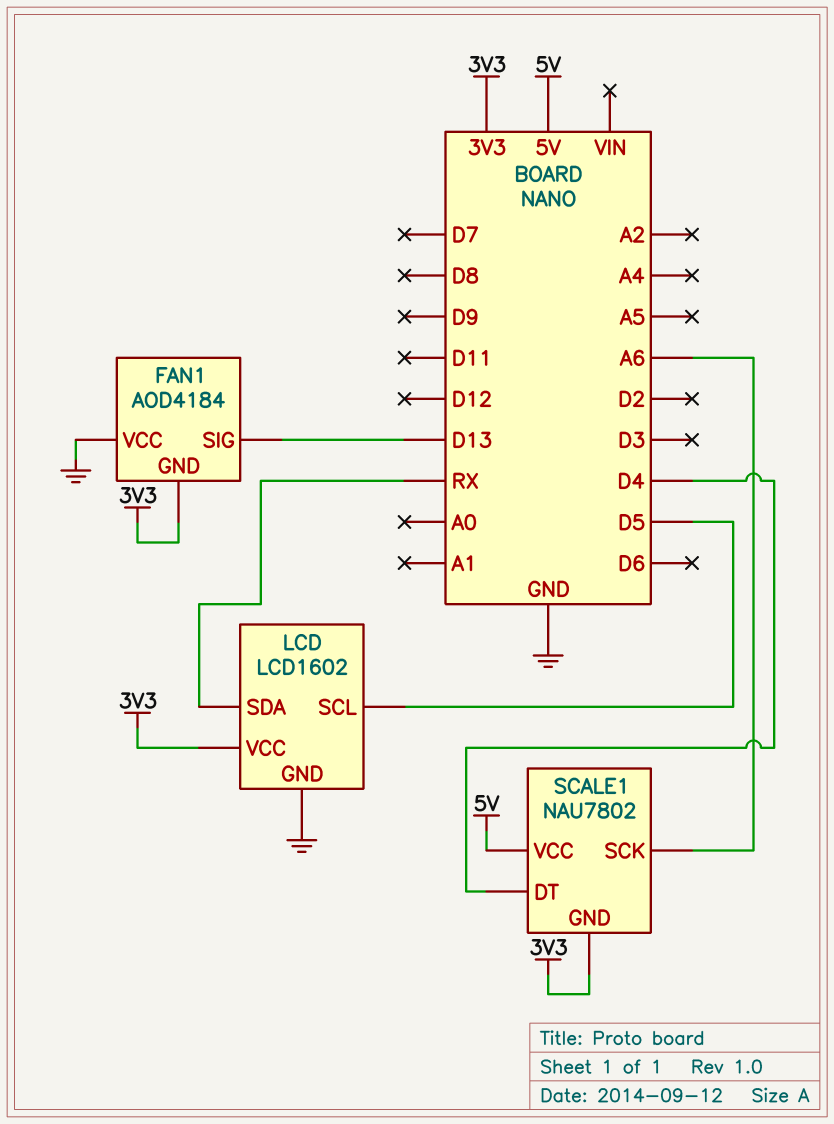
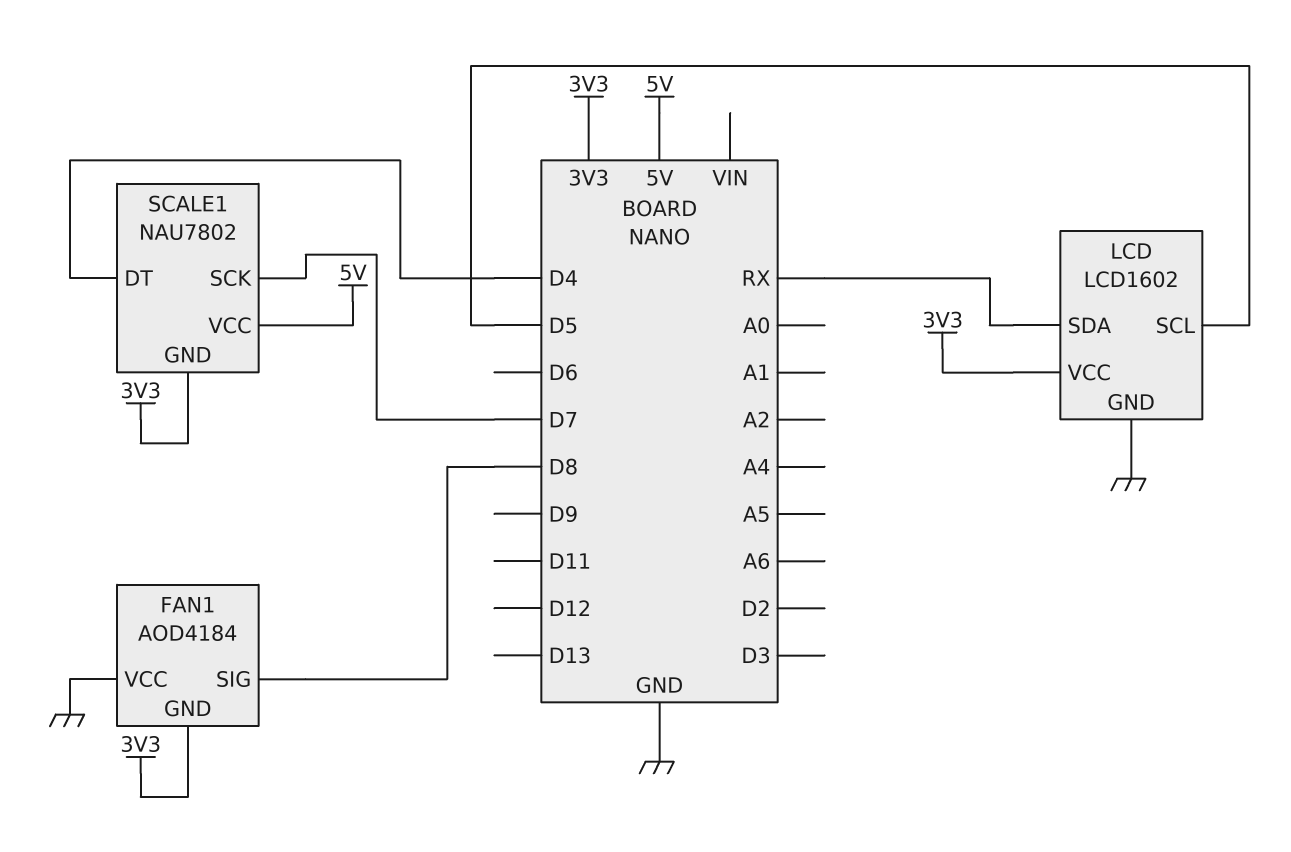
FAN1 pin SIG: D13 -> D8
SCALE1 pin SCK: A6 -> D7

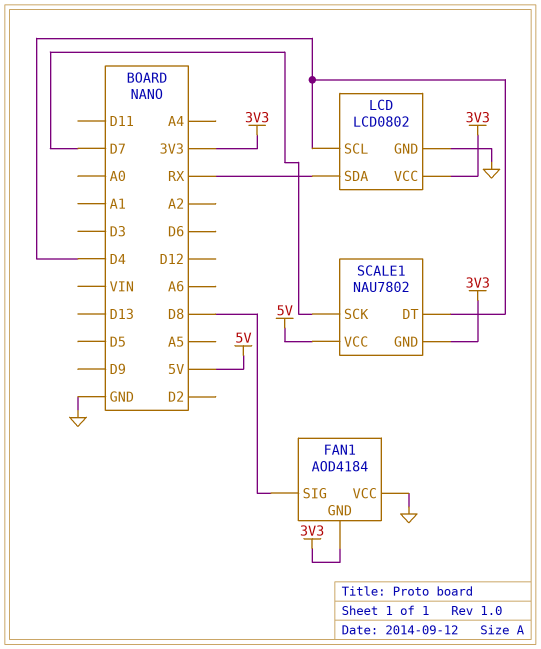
LCD: LCD1602 -> LCD0802
LCD pin SCL: D5 -> D4

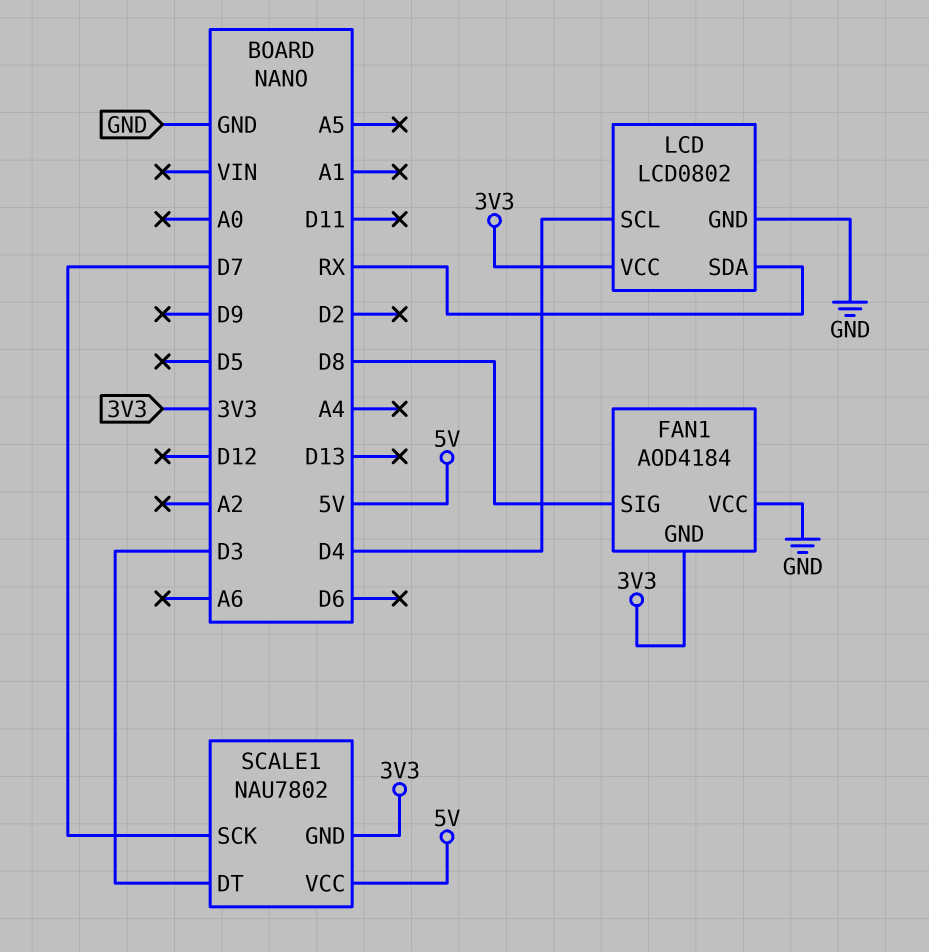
SCALE1 pin DT: D4 -> D3

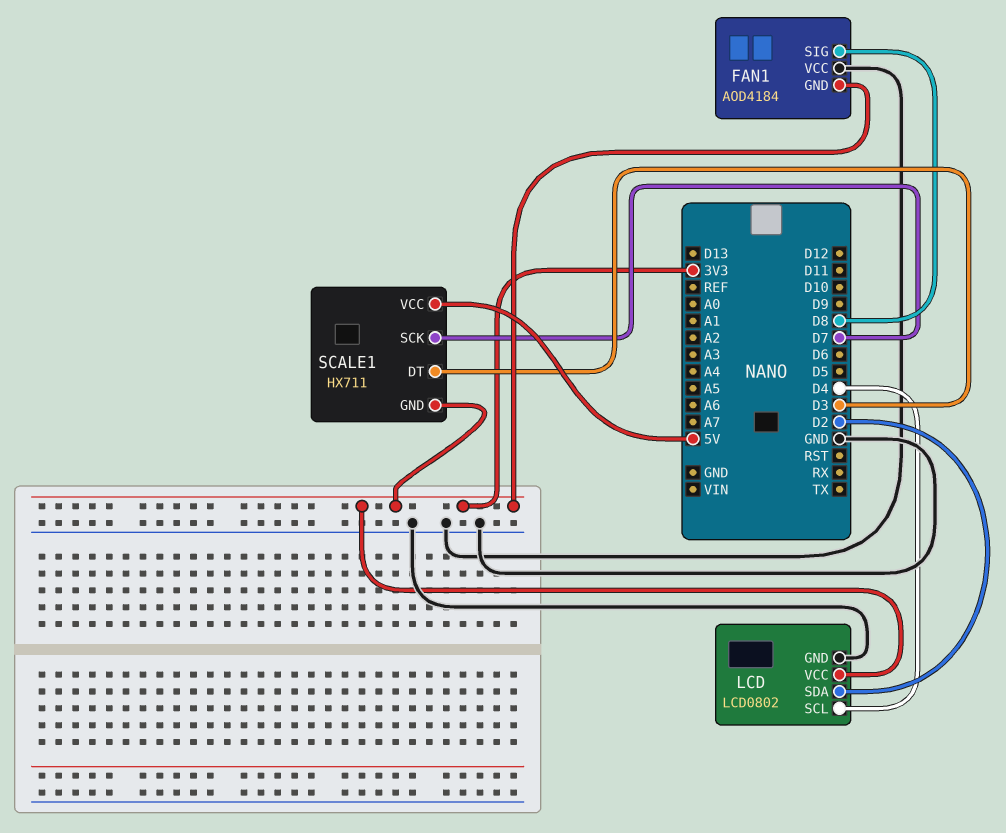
LCD pin SDA: RX -> D2
SCALE1: NAU7802 -> HX711

